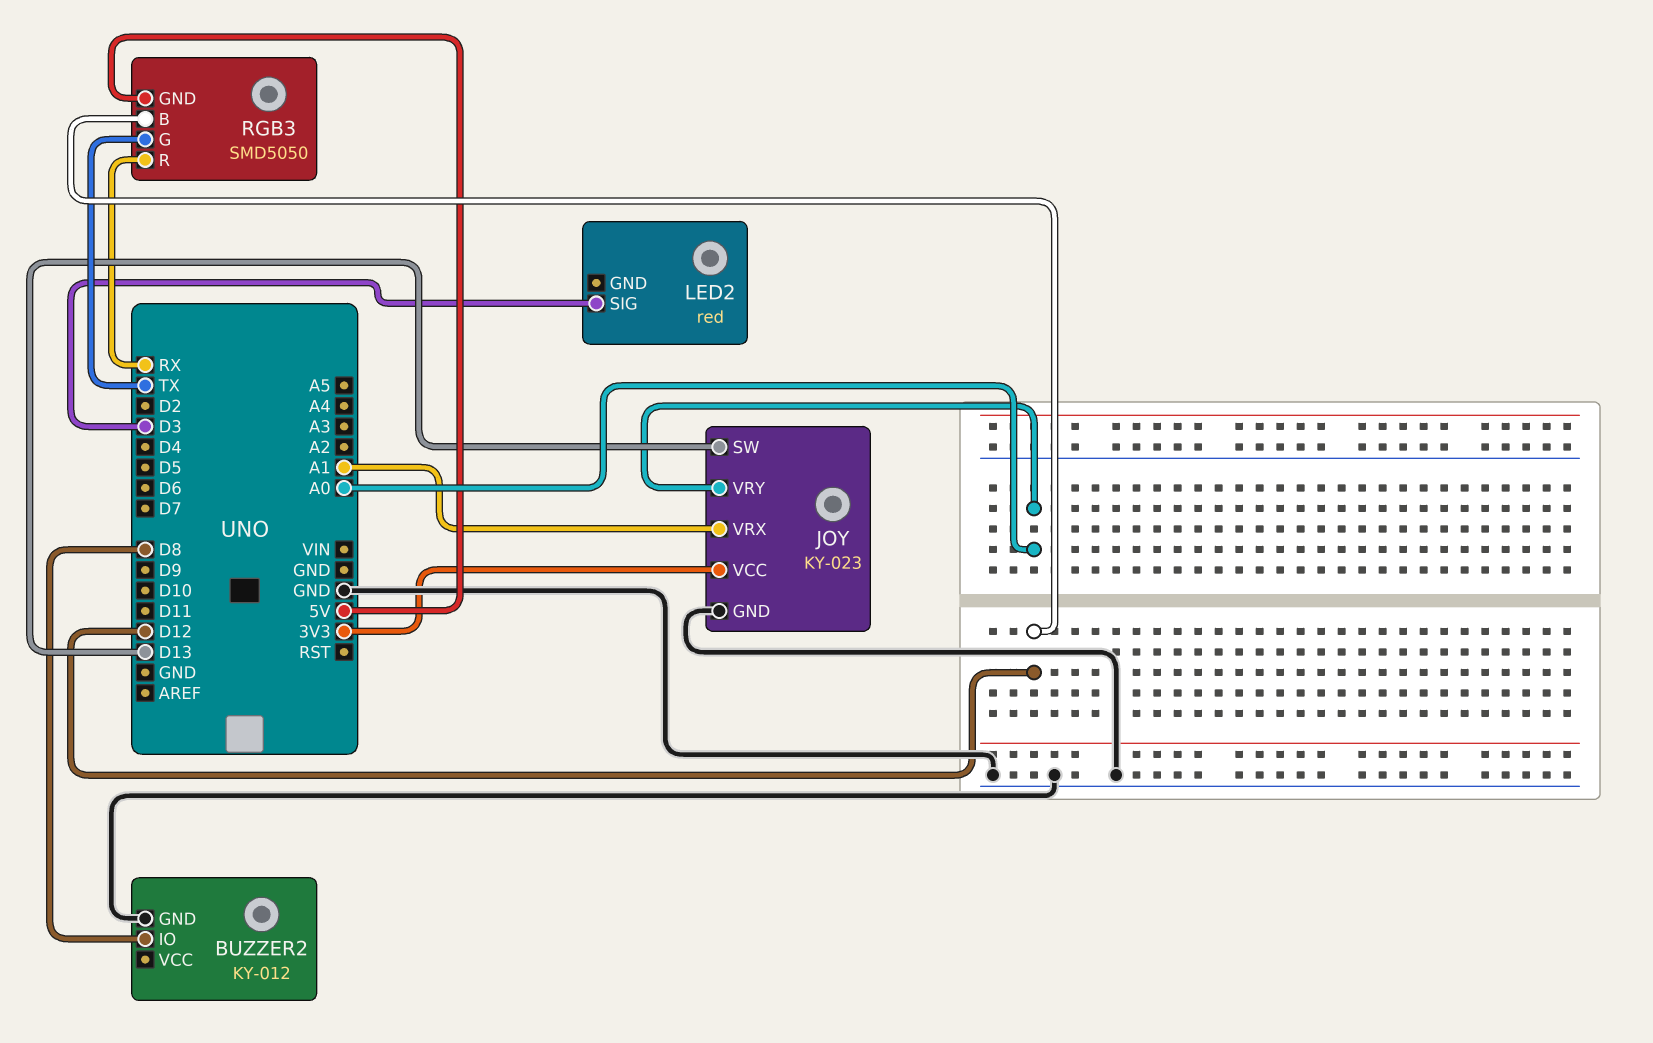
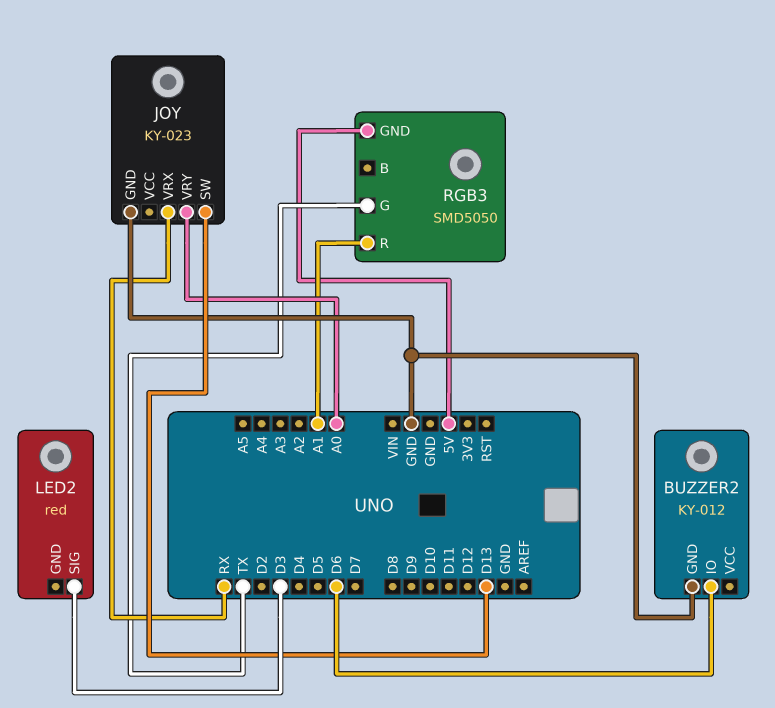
BUZZER2 pin IO: D8 -> D6
JOY pin VCC: 3V3 -> none
JOY pin VRX: A1 -> RX
RGB3 pin B: D12 -> none
RGB3 pin R: RX -> A1

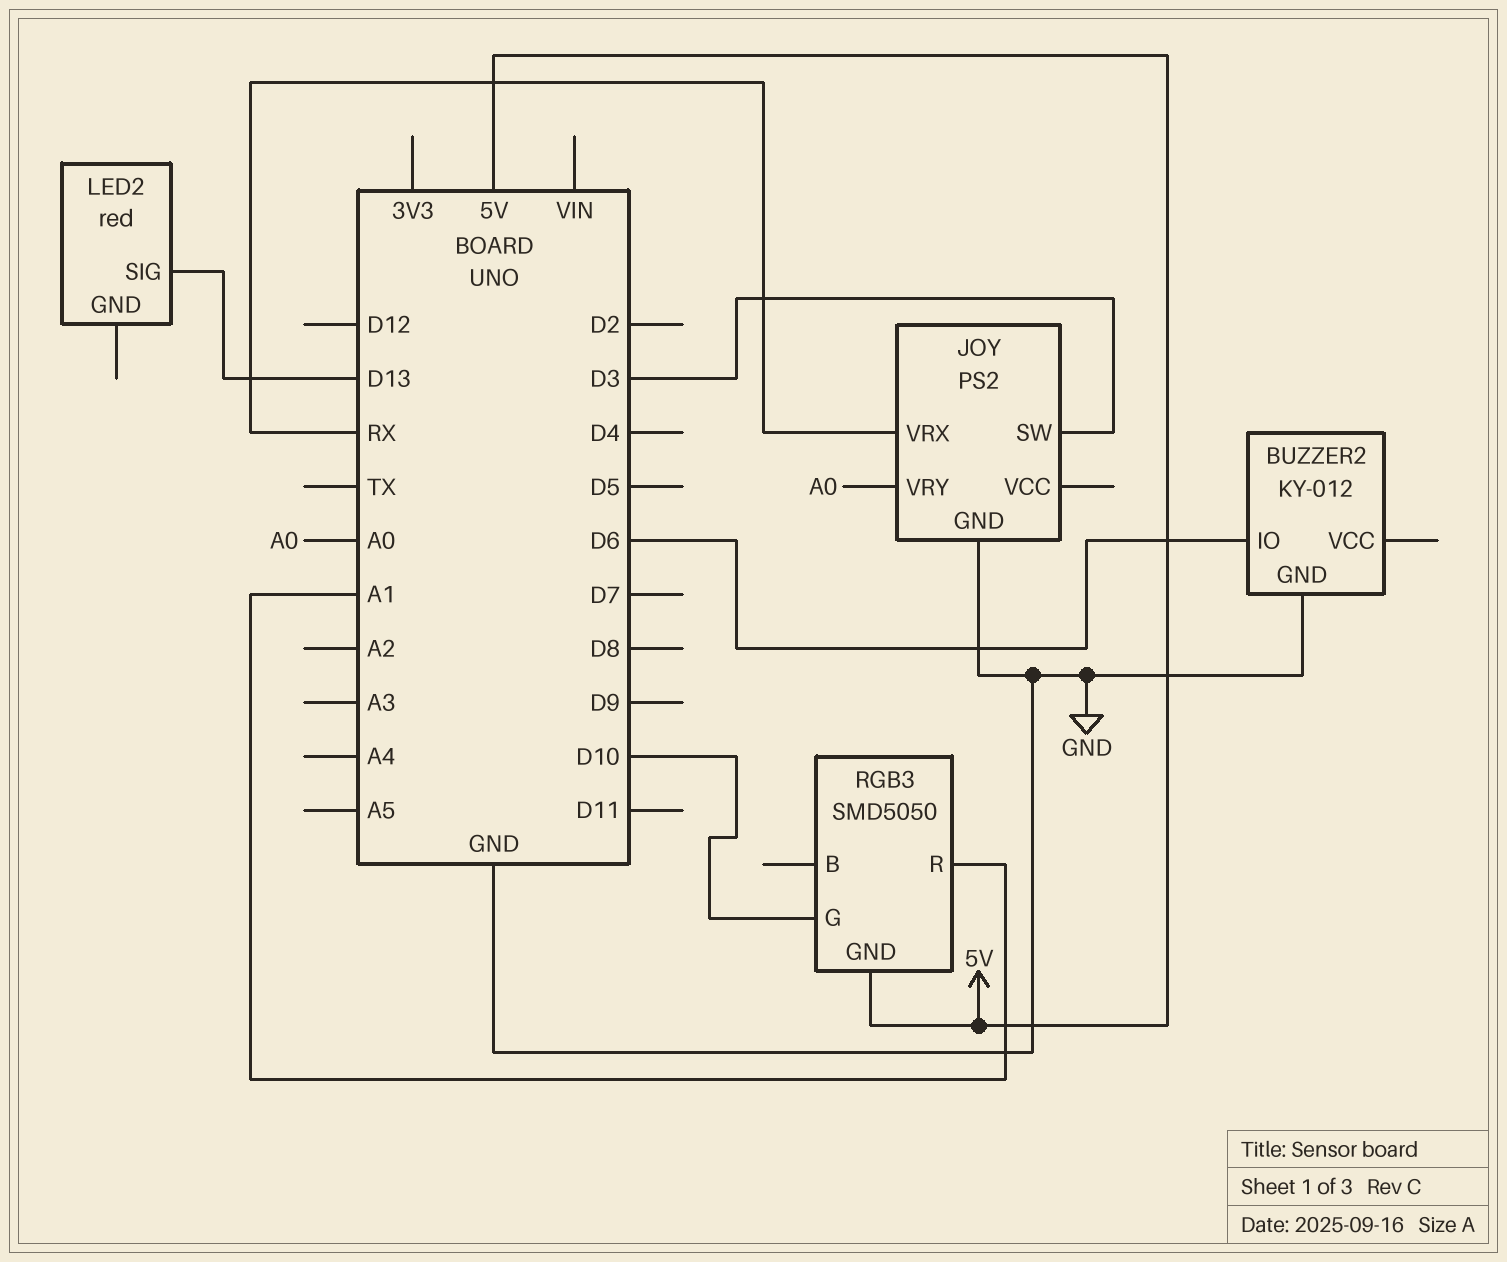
JOY: KY-023 -> PS2
JOY pin SW: D13 -> D3
LED2 pin SIG: D3 -> D13
RGB3 pin G: TX -> D10

